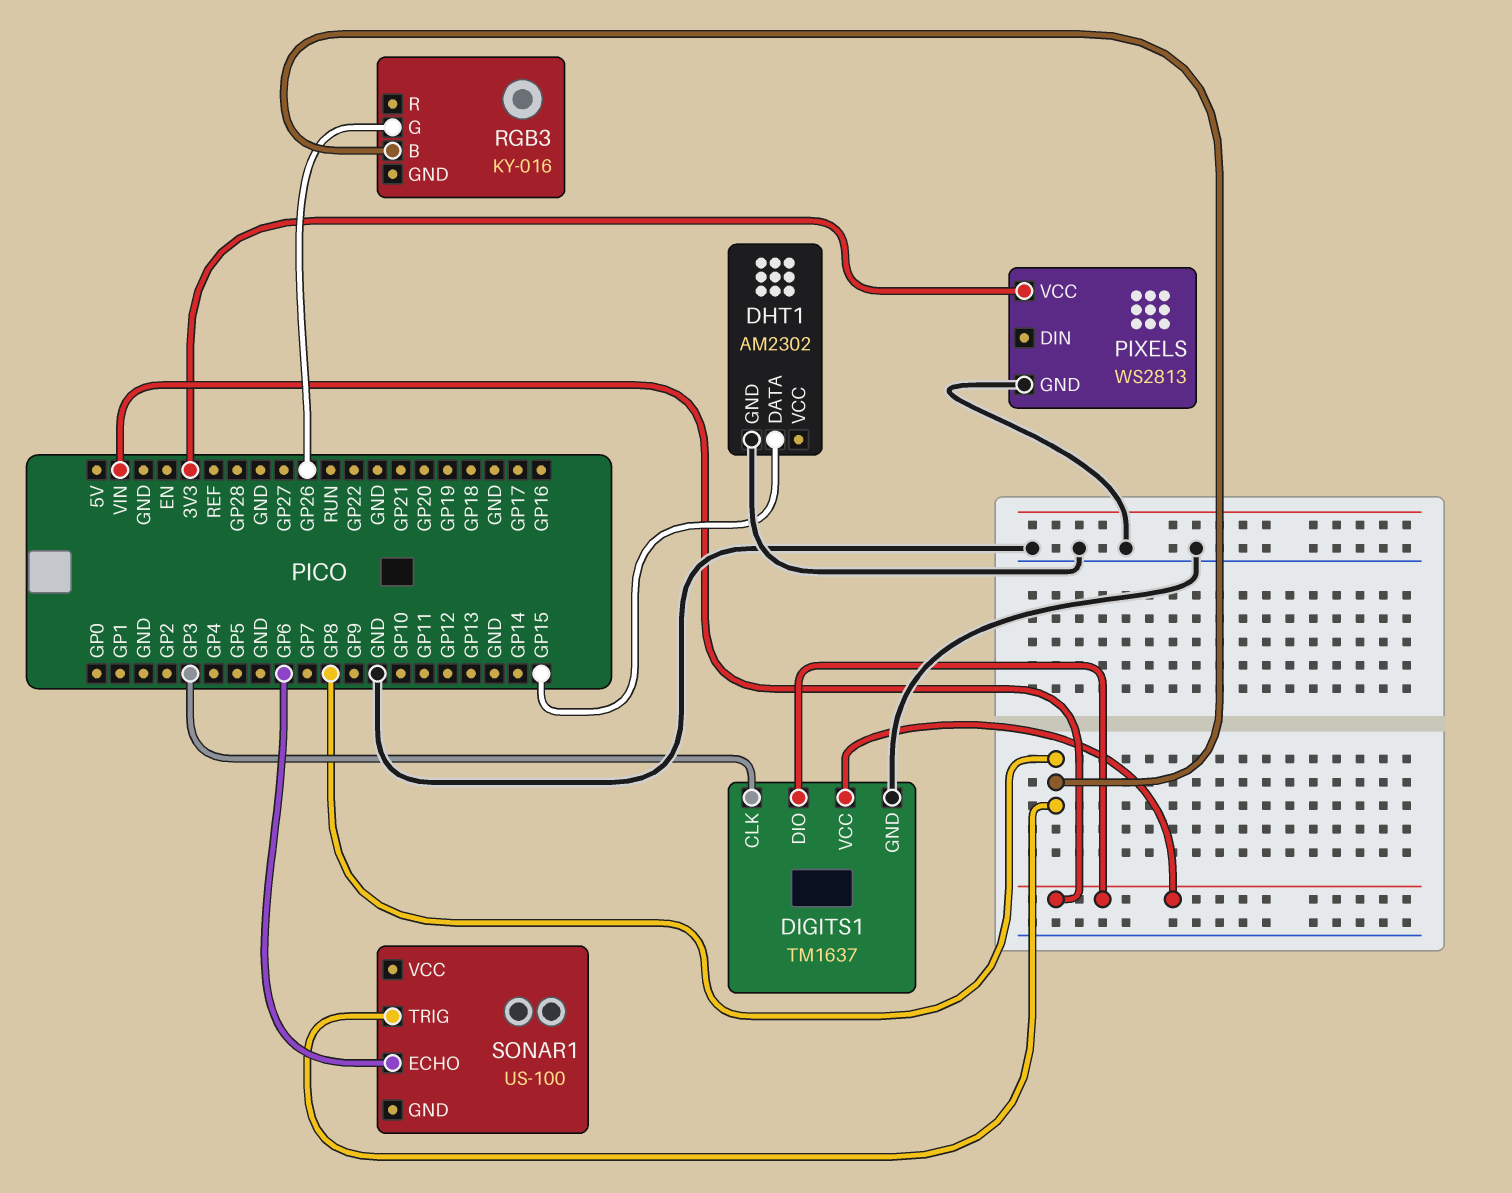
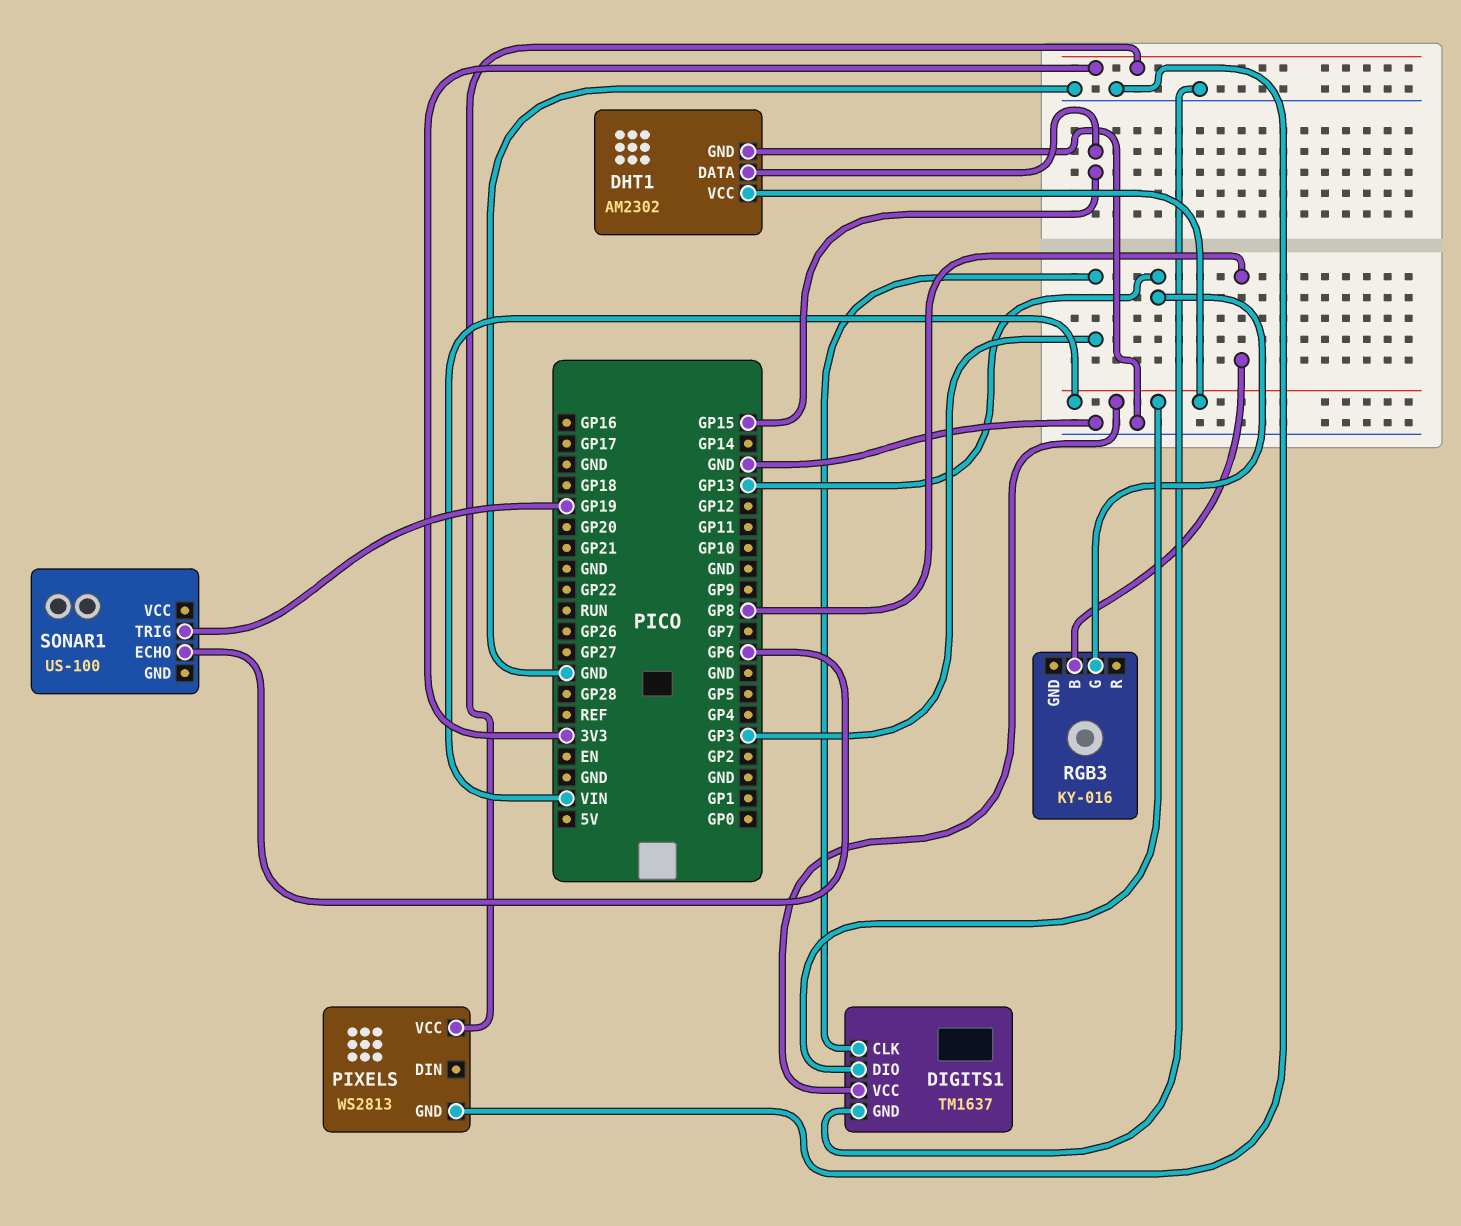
DHT1 pin VCC: none -> VIN
RGB3 pin G: GP26 -> GP13
SONAR1 pin TRIG: GP8 -> GP19

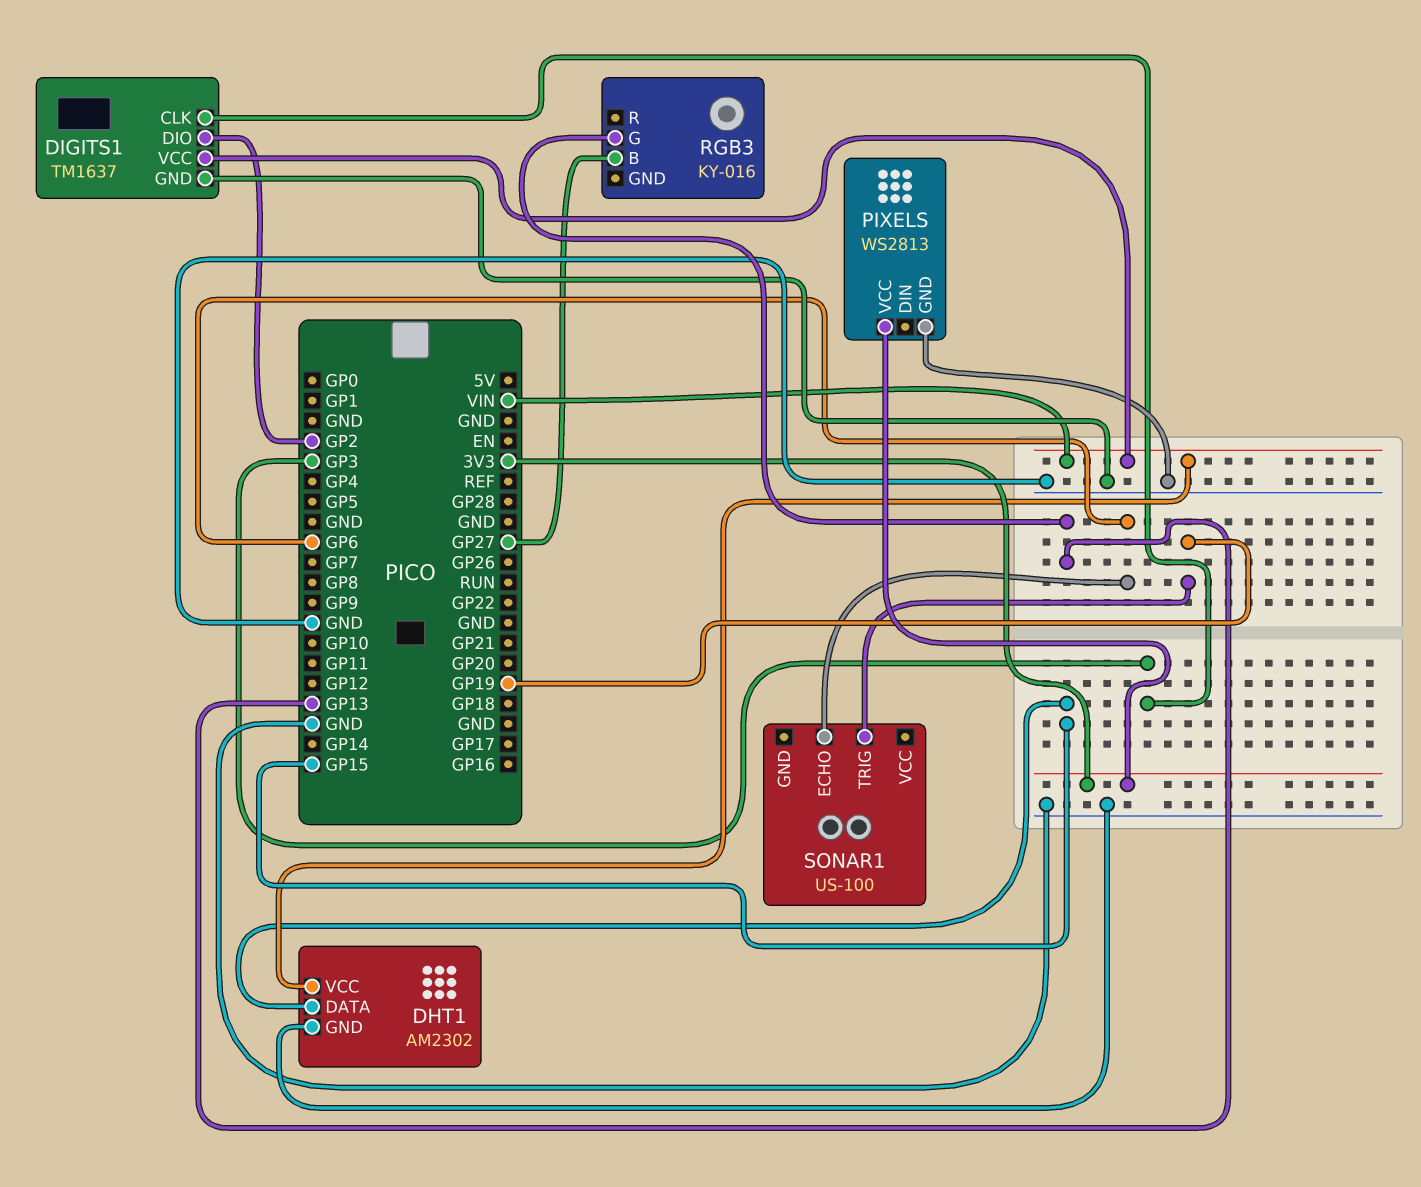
DIGITS1 pin DIO: VIN -> GP2
RGB3 pin B: GP8 -> GP27

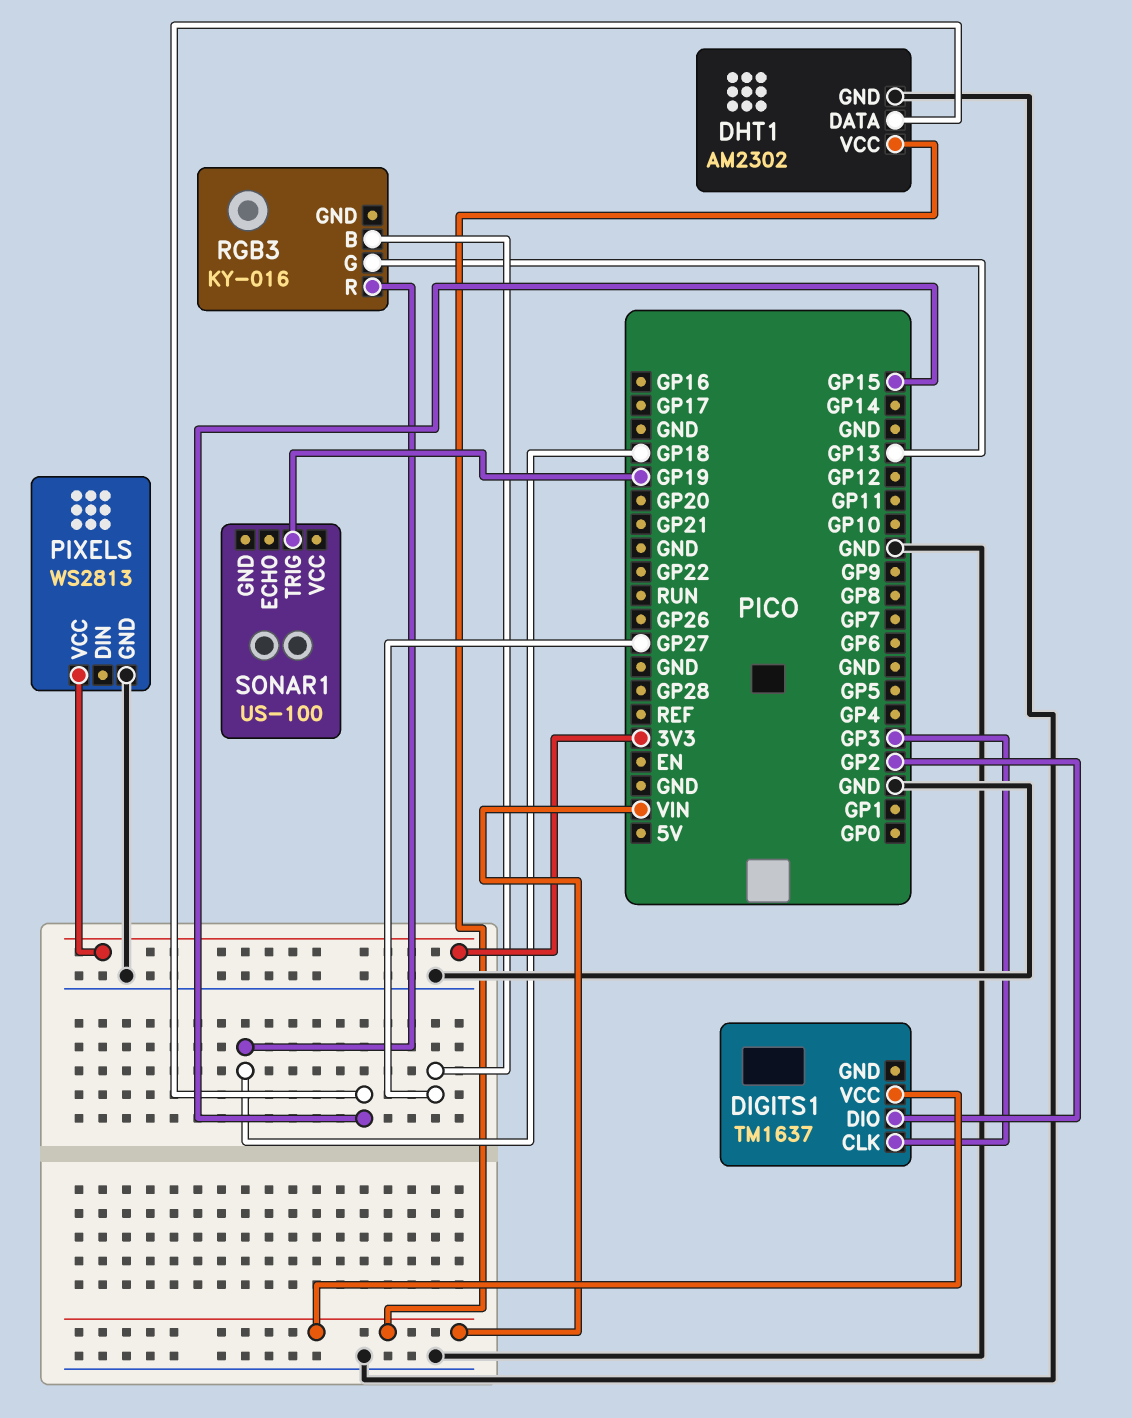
DIGITS1 pin GND: GND -> none
RGB3 pin R: none -> GP18
SONAR1 pin ECHO: GP6 -> none

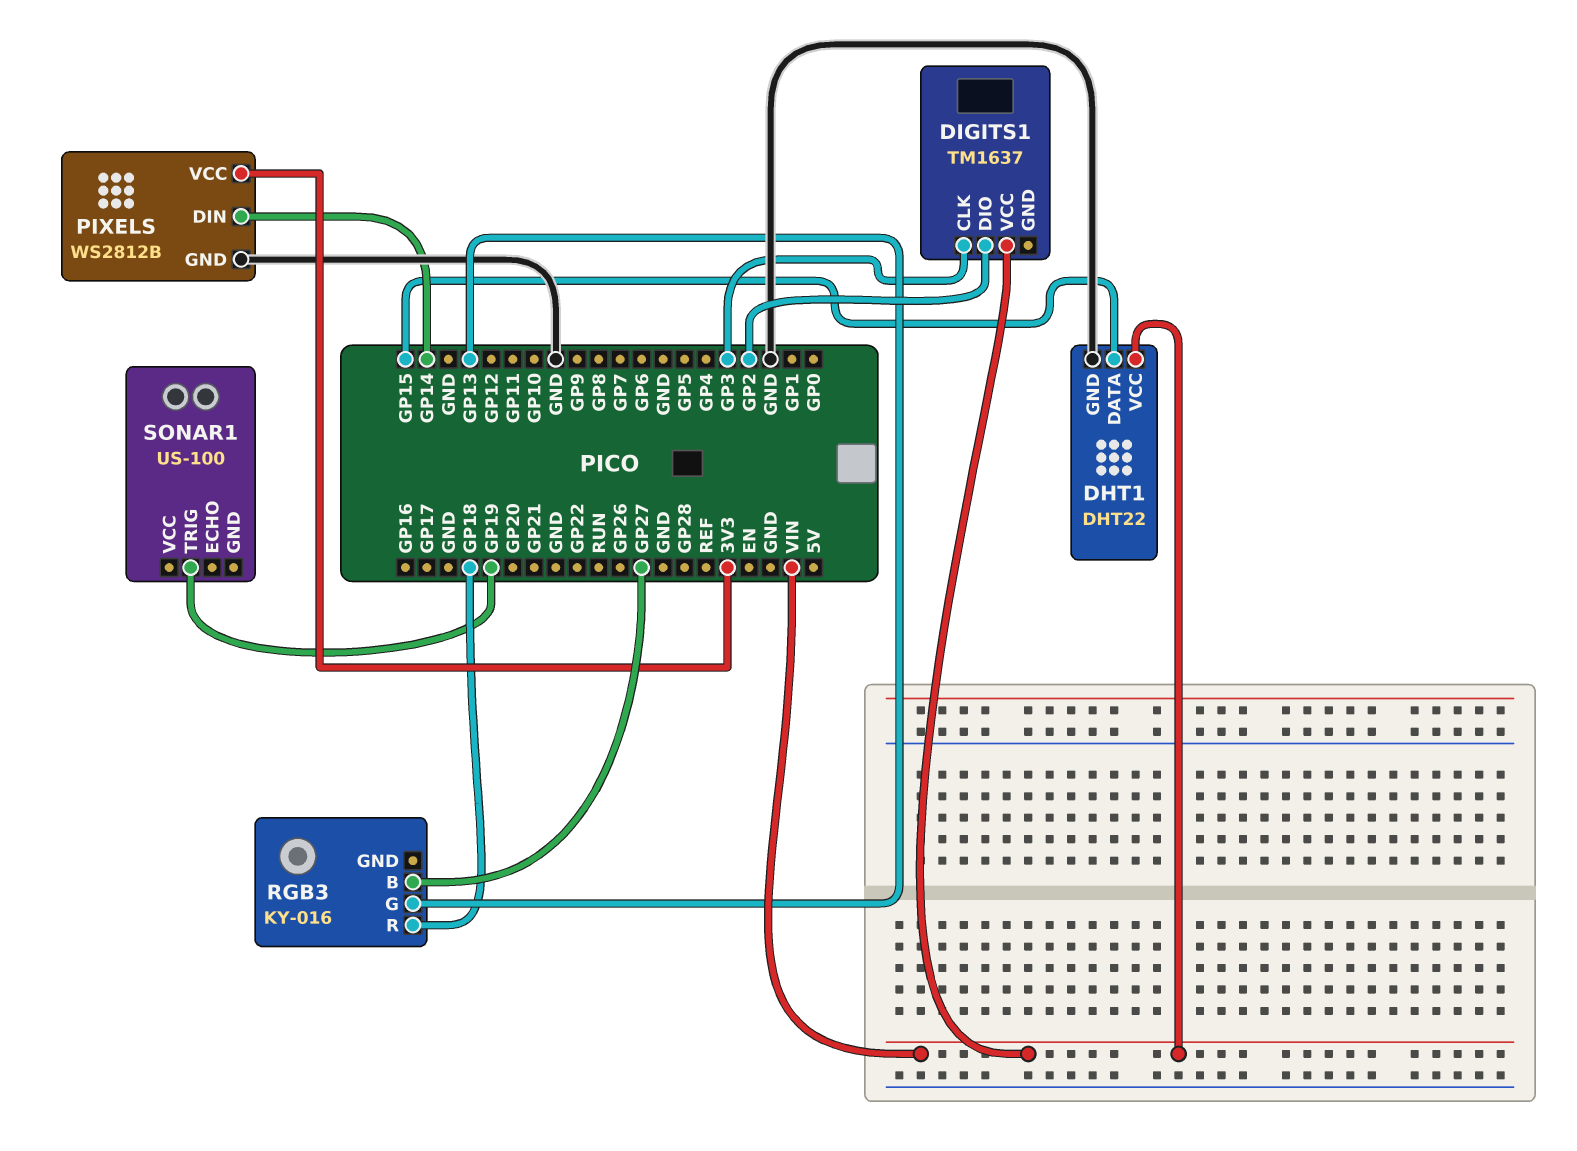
DHT1: AM2302 -> DHT22
PIXELS: WS2813 -> WS2812B
PIXELS pin DIN: none -> GP14

